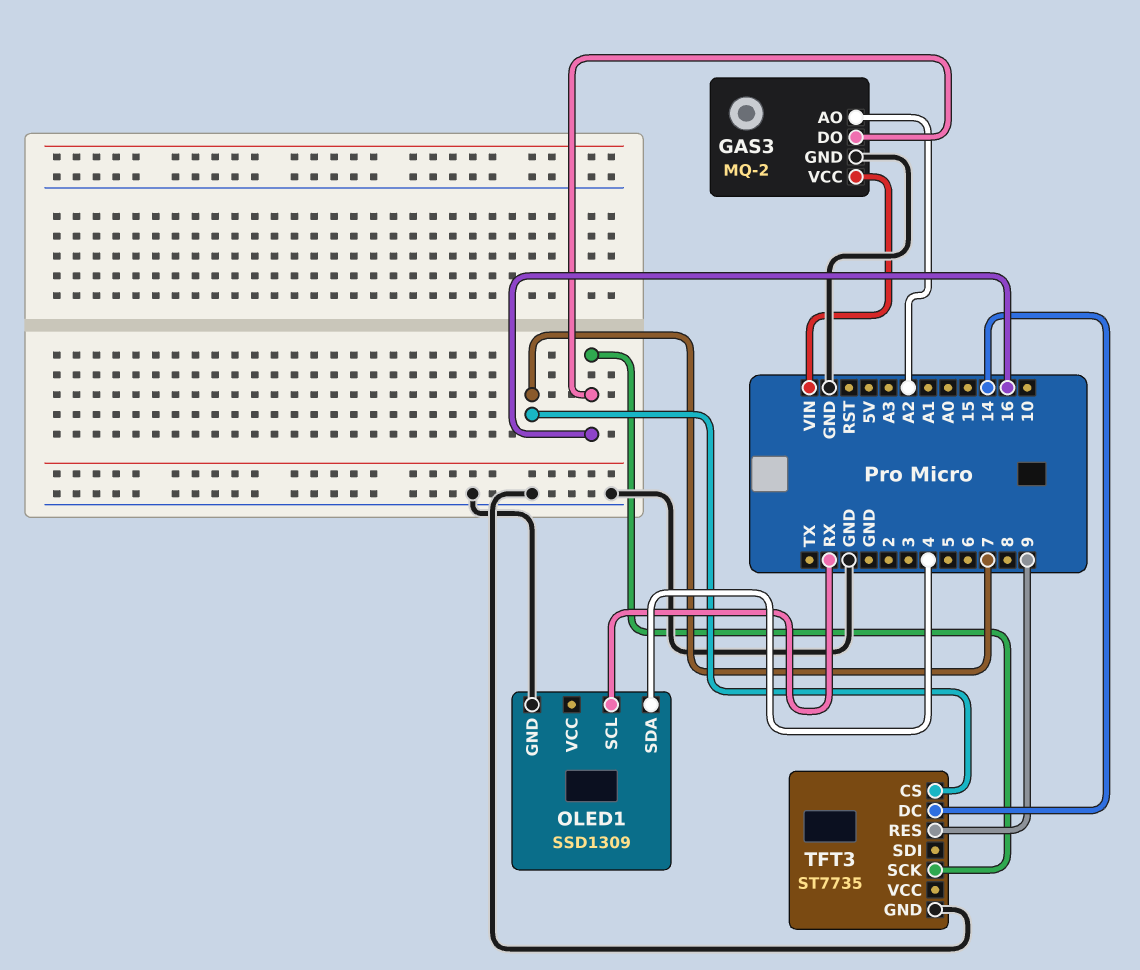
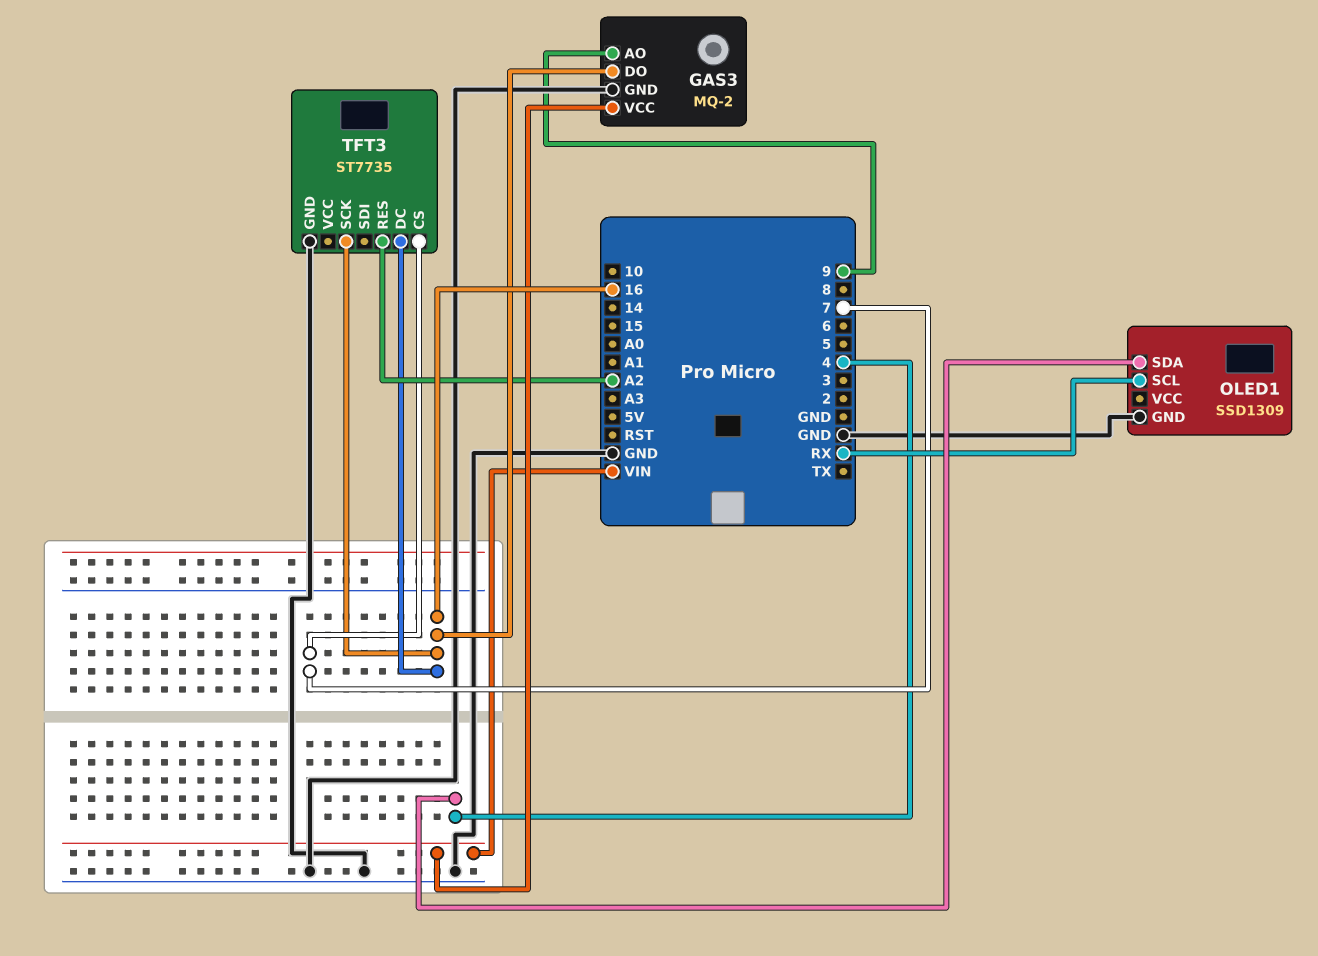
GAS3 pin AO: A2 -> 9
TFT3 pin DC: 14 -> 16
TFT3 pin RES: 9 -> A2

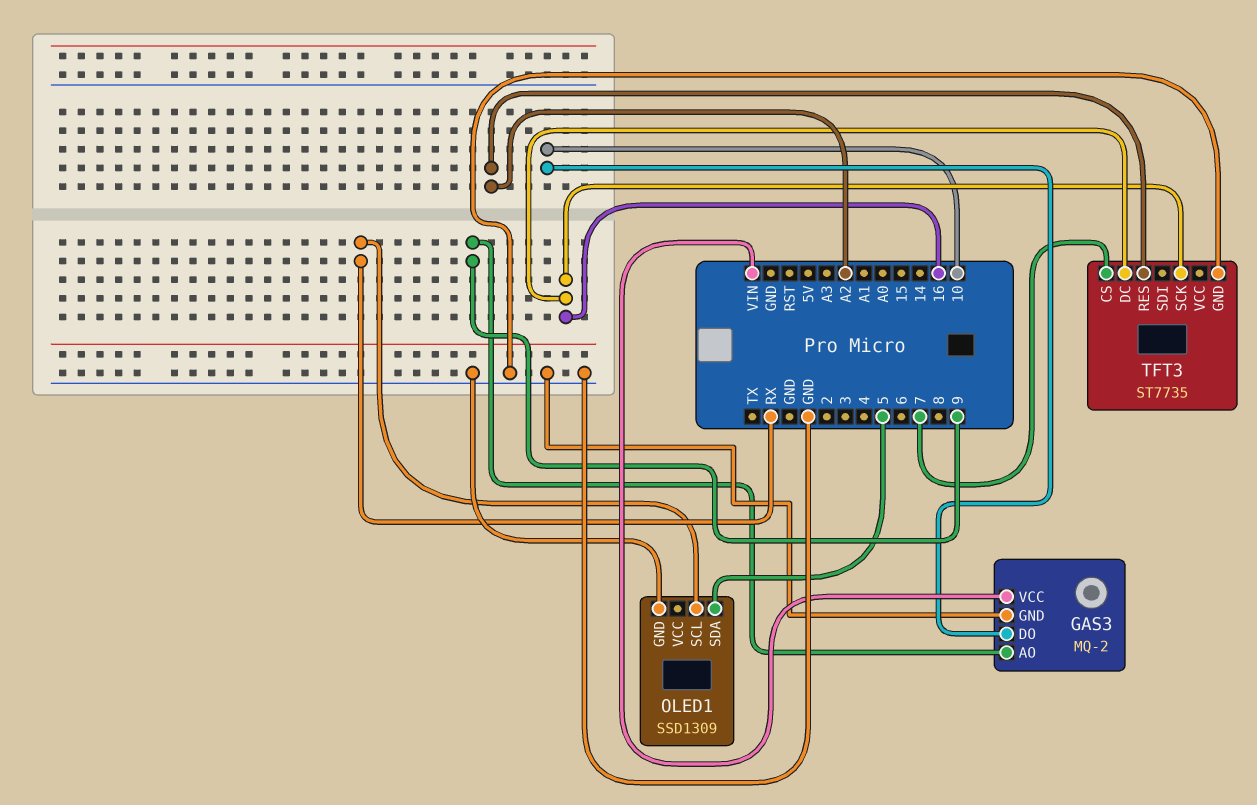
GAS3 pin DO: 16 -> 10
OLED1 pin SDA: 4 -> 5

